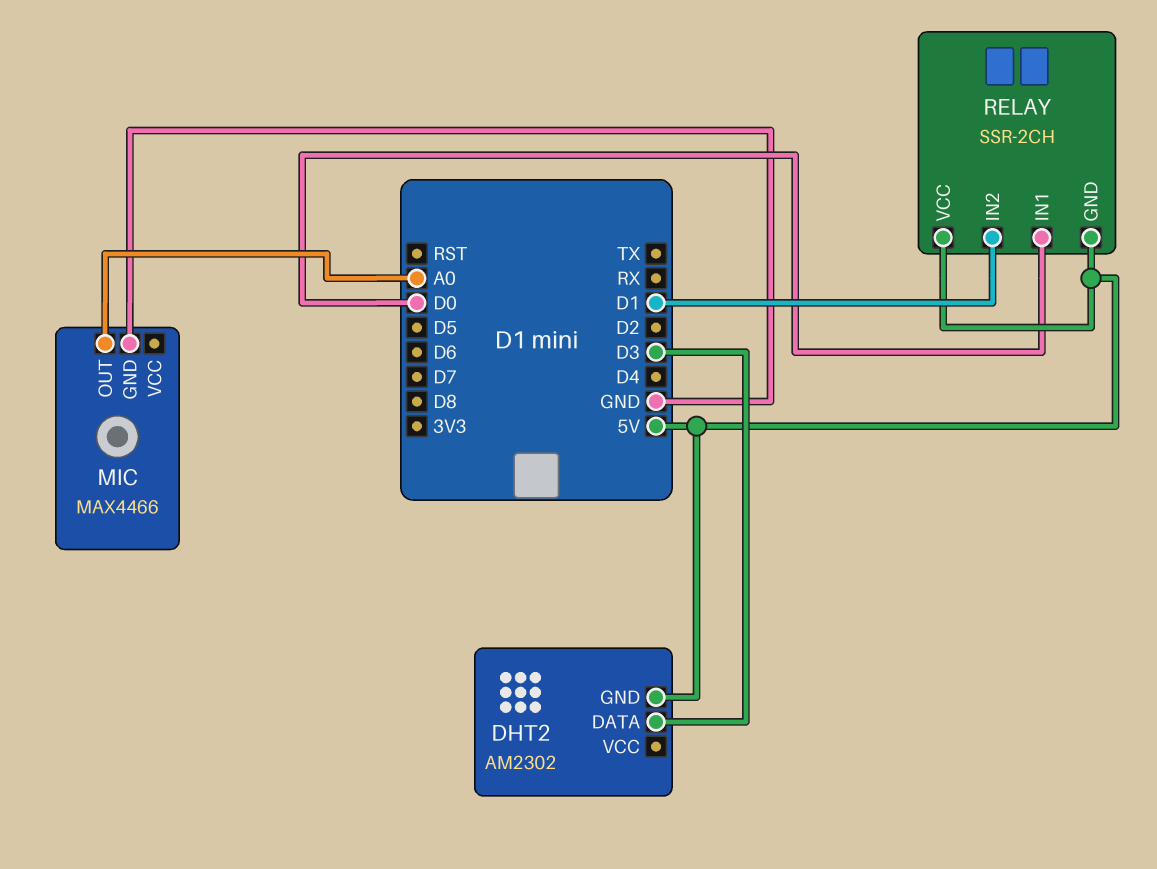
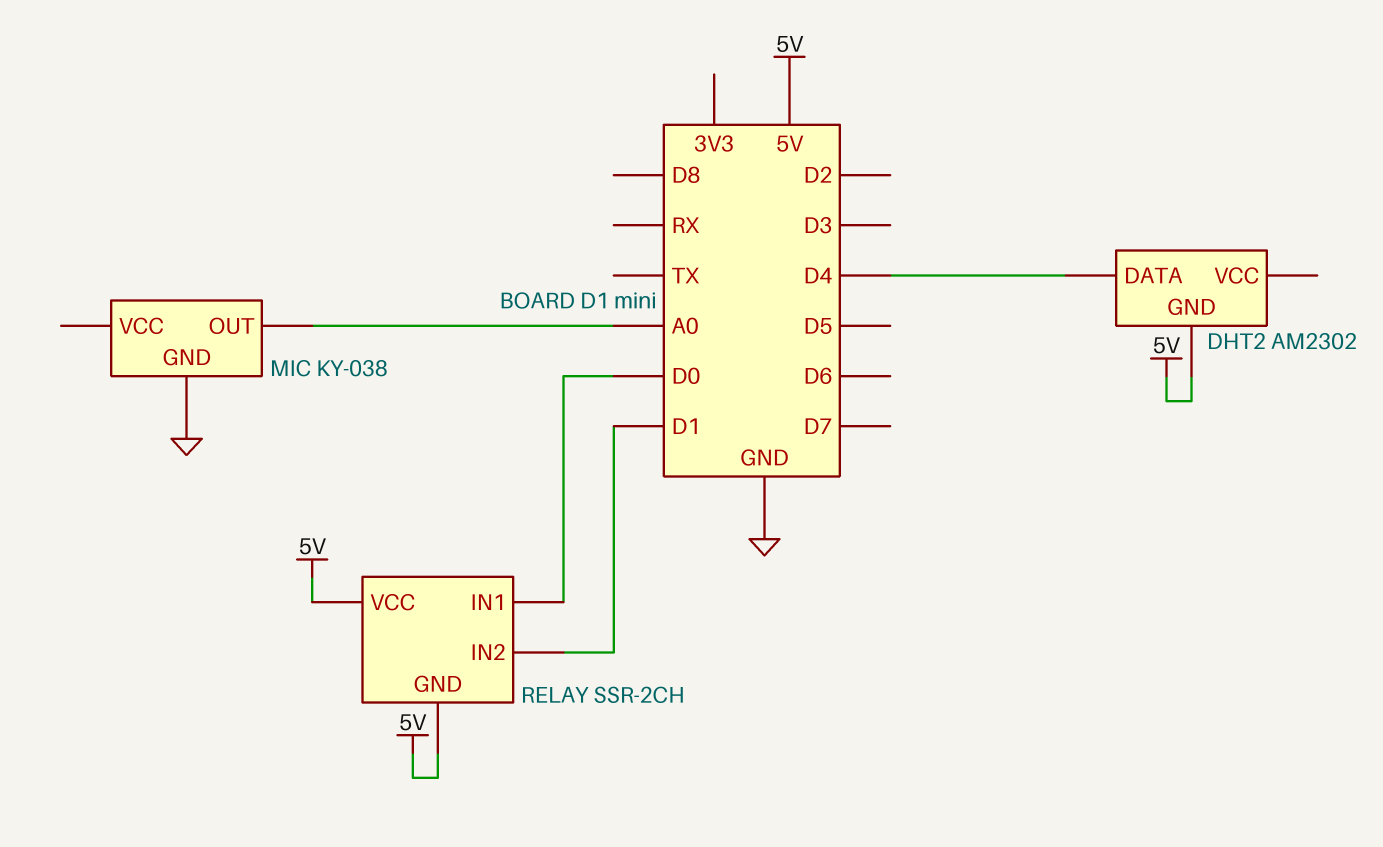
DHT2 pin DATA: D3 -> D4
MIC: MAX4466 -> KY-038

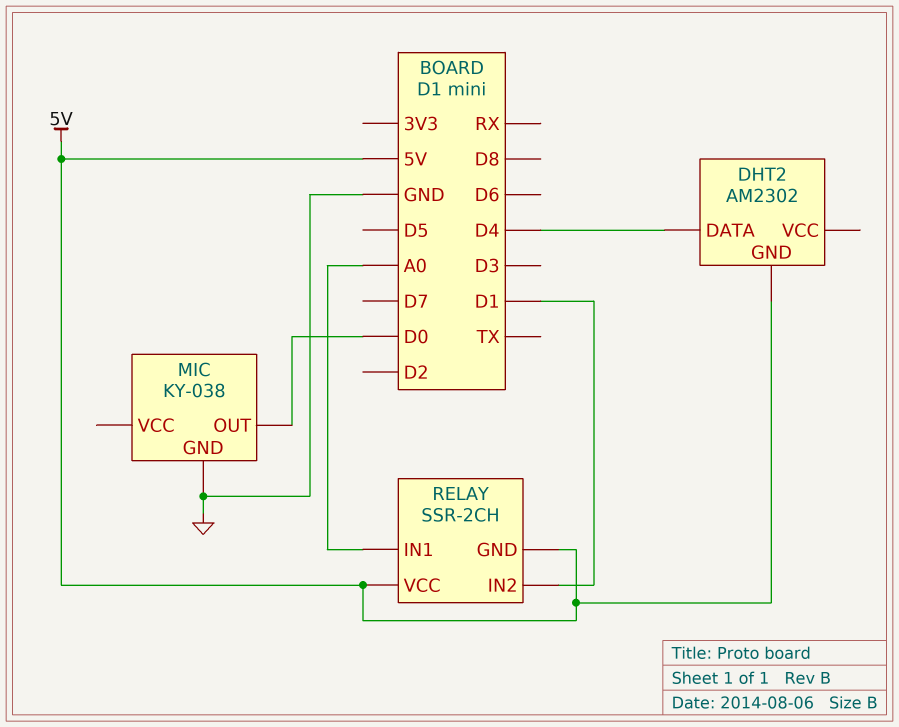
MIC pin OUT: A0 -> D0
RELAY pin IN1: D0 -> A0

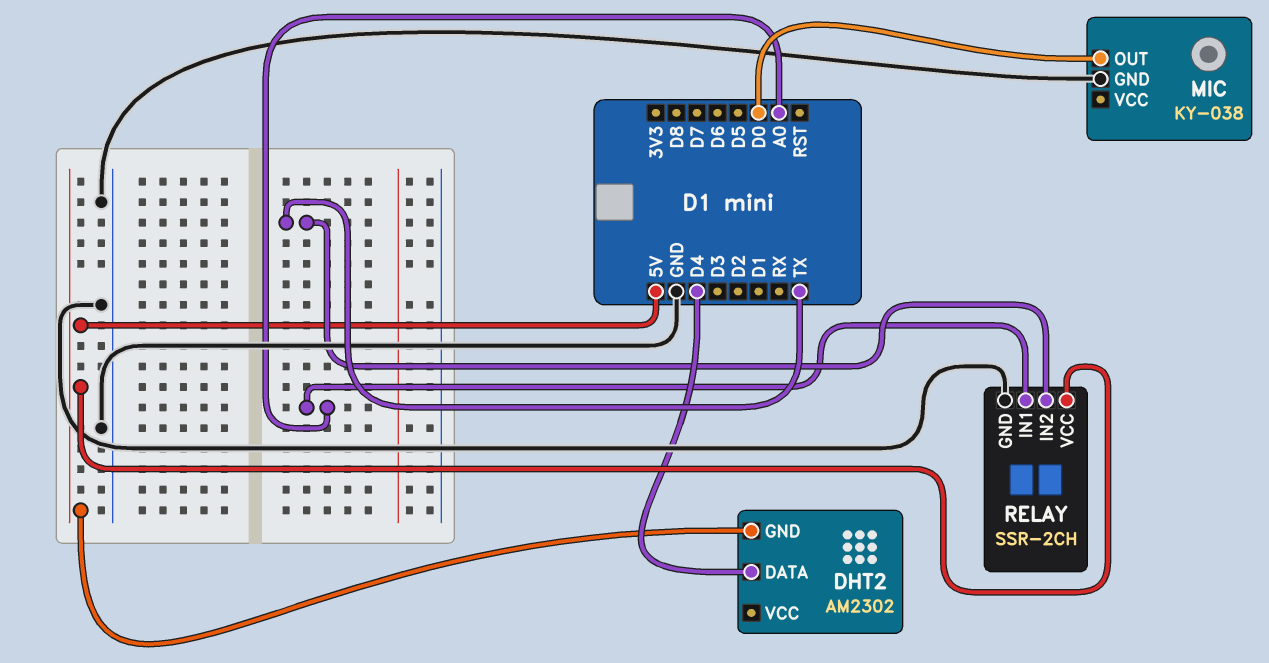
RELAY pin GND: 5V -> GND
RELAY pin IN2: D1 -> TX

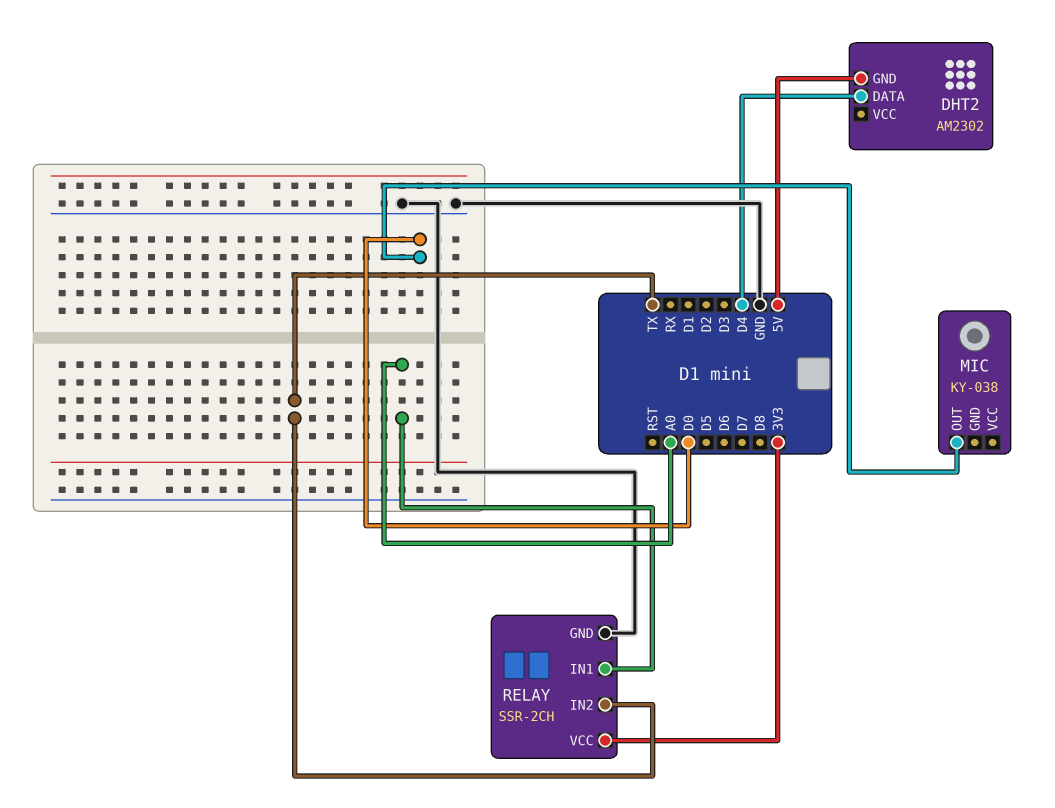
MIC pin GND: GND -> none
RELAY pin VCC: 5V -> 3V3

